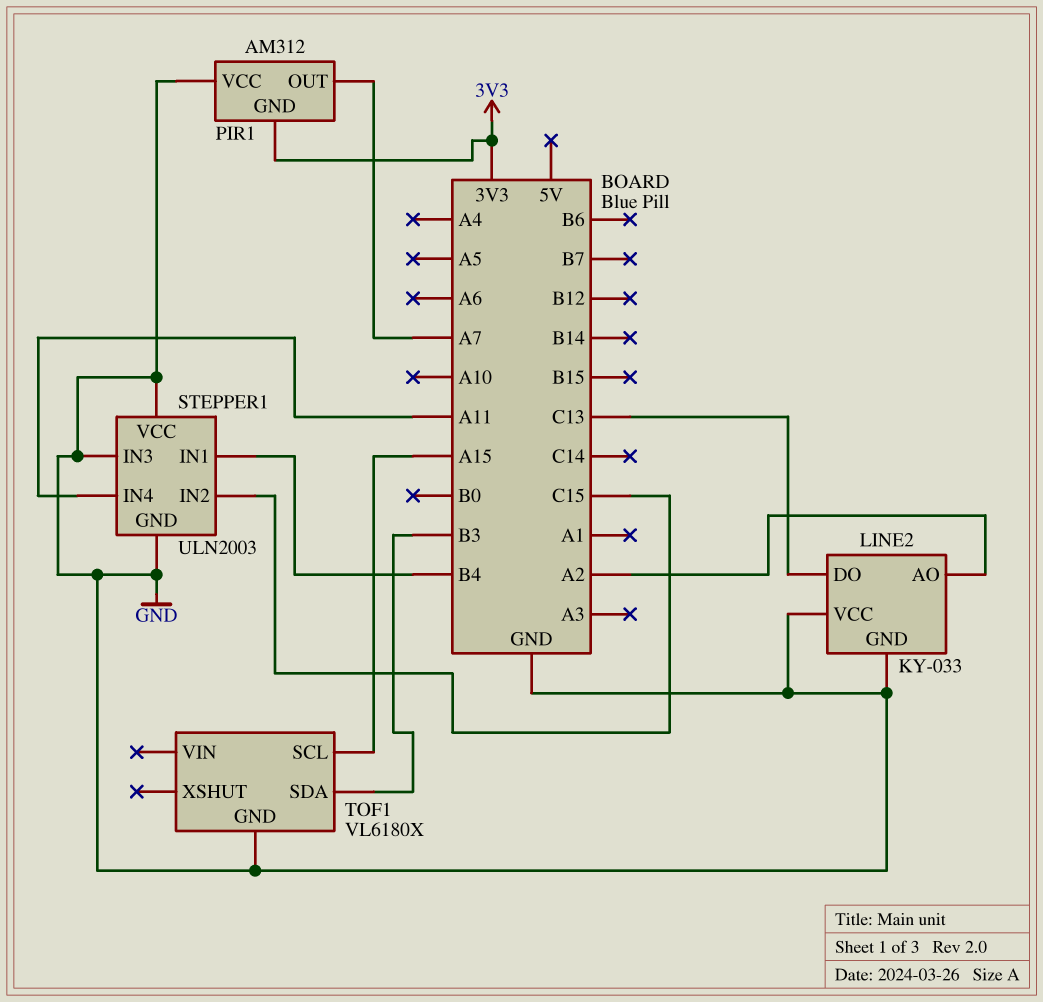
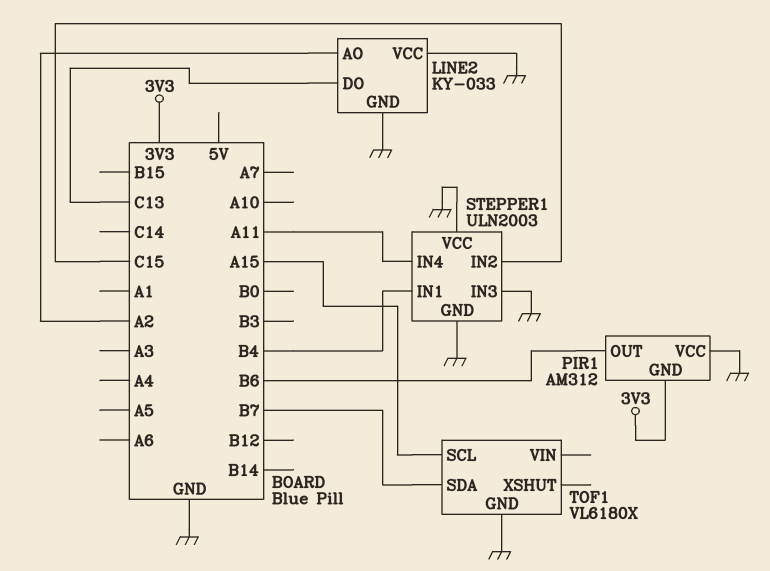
PIR1 pin OUT: A7 -> B6
TOF1 pin SDA: B3 -> B7

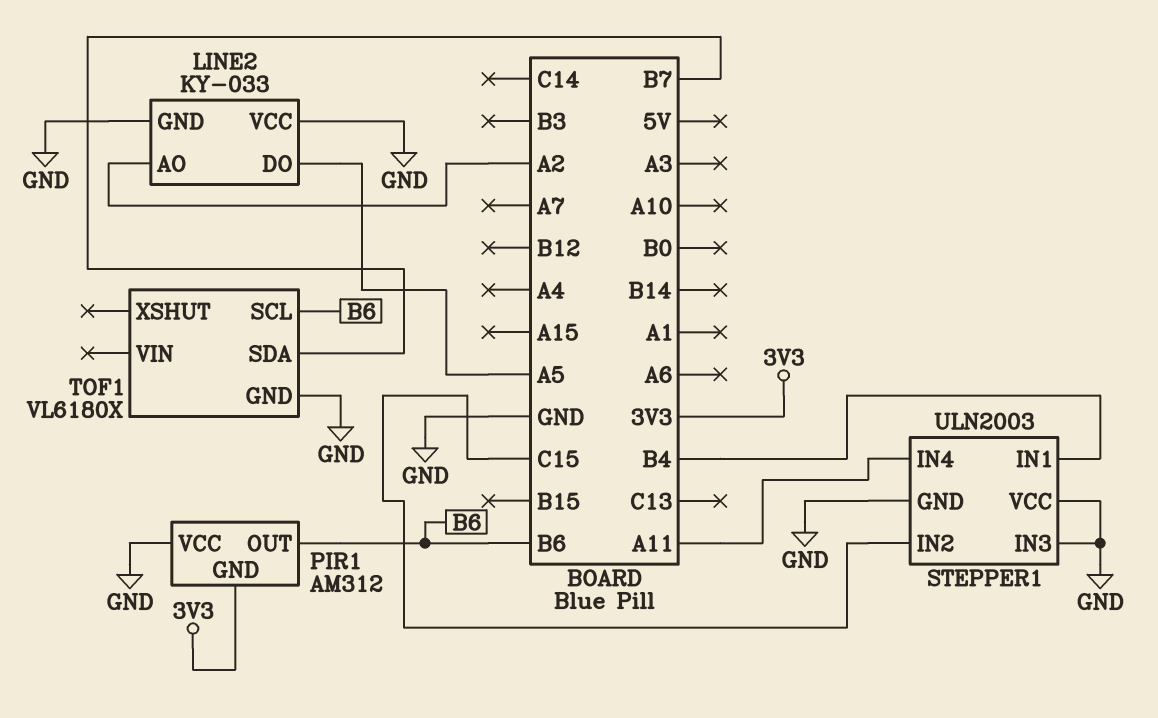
LINE2 pin DO: C13 -> A5
TOF1 pin SCL: A15 -> B6

